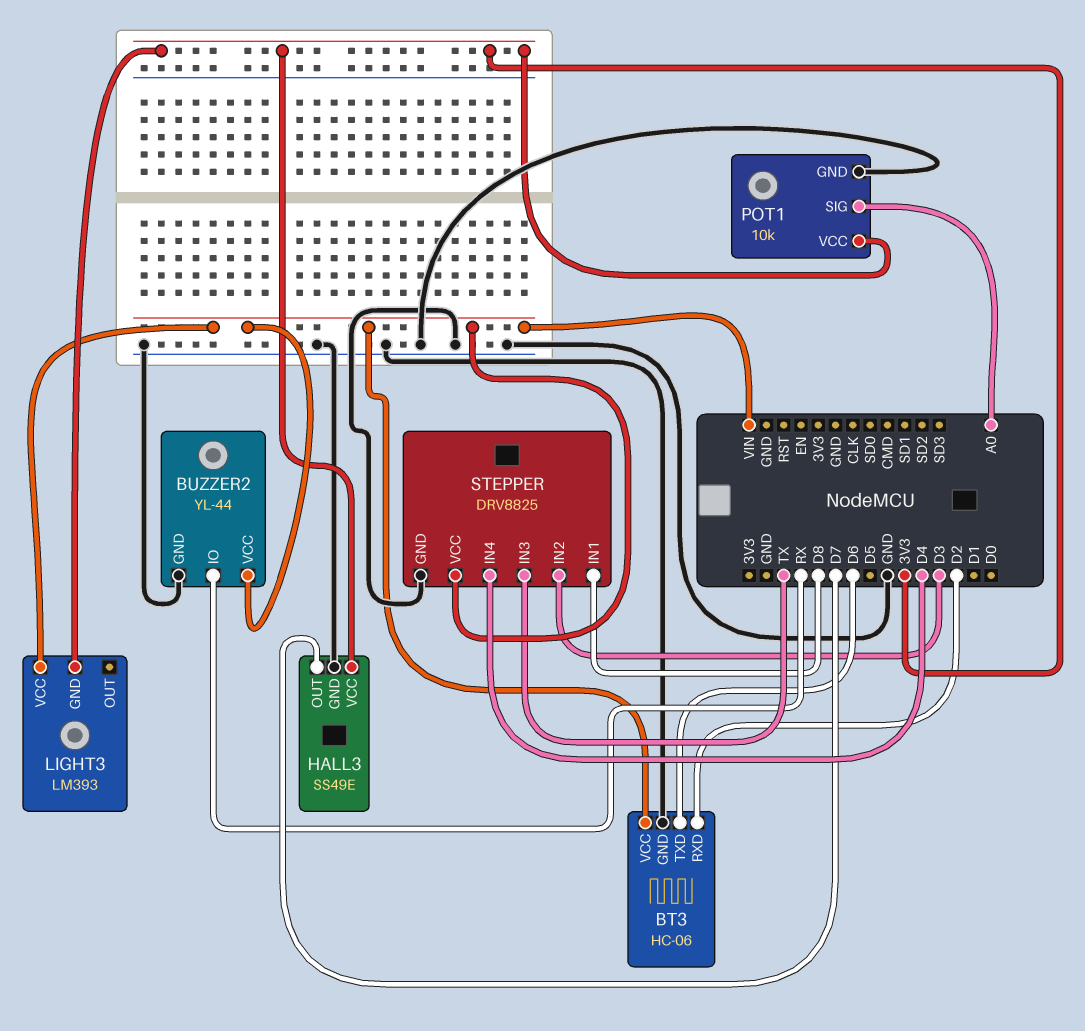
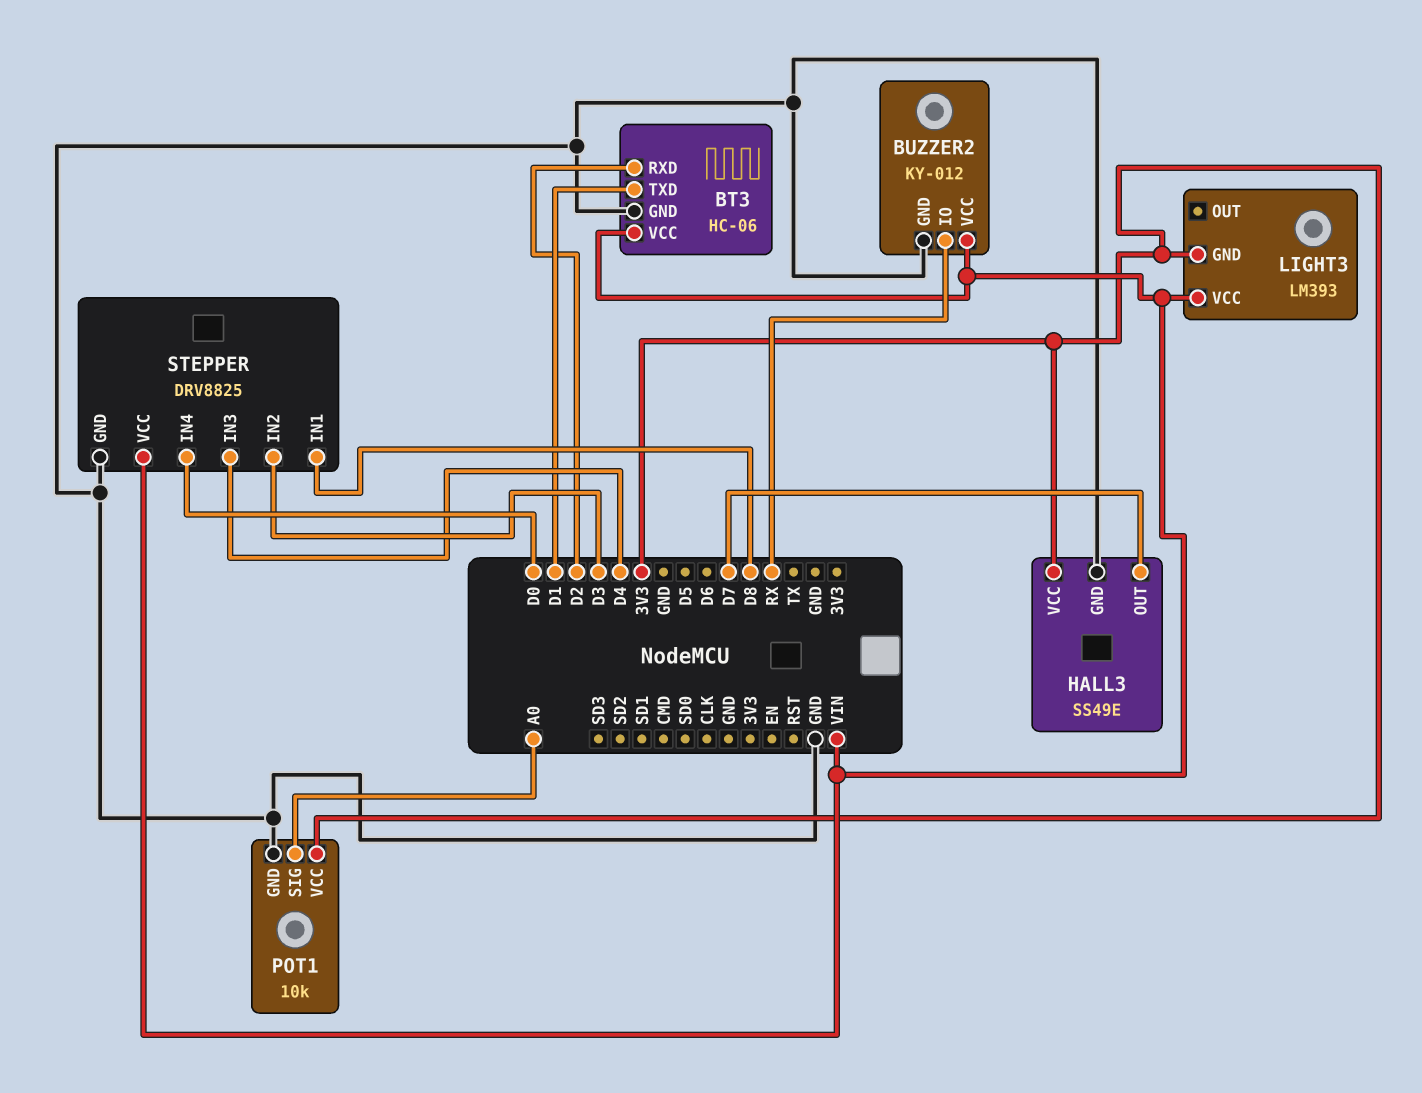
BT3 pin TXD: D6 -> D1
BUZZER2: YL-44 -> KY-012
STEPPER pin IN3: TX -> D4
STEPPER pin IN4: D4 -> D0

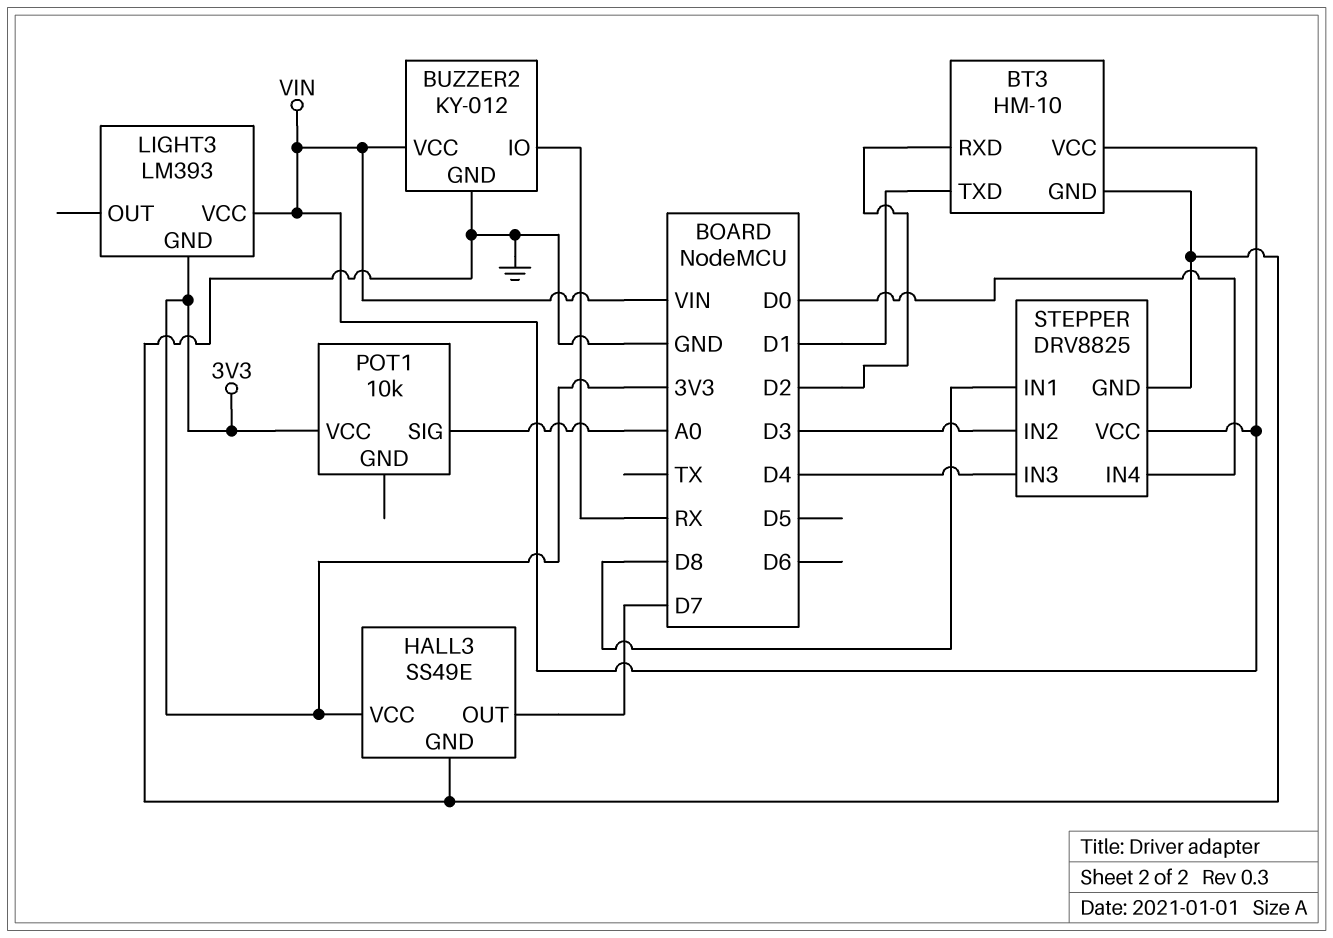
BT3: HC-06 -> HM-10
POT1 pin GND: GND -> none

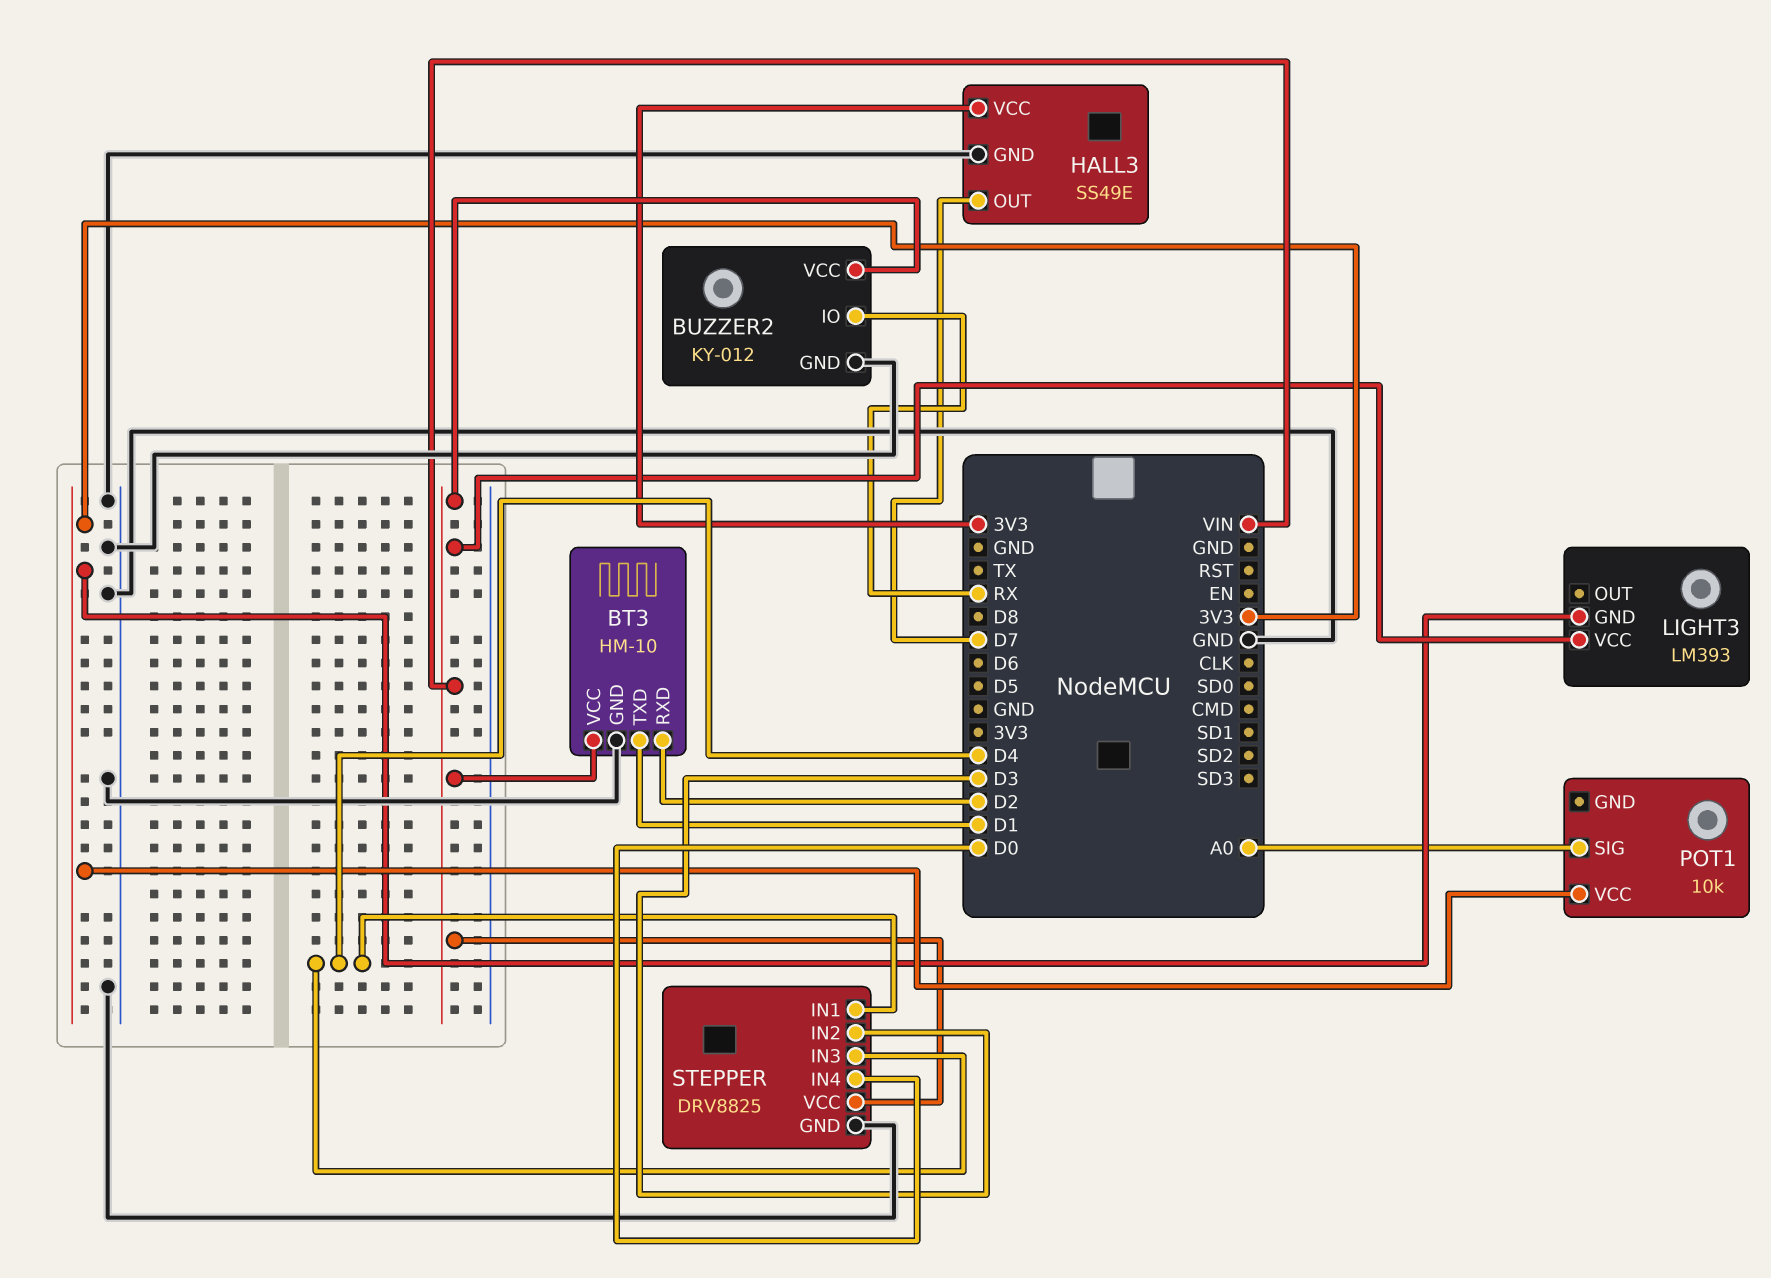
STEPPER pin IN1: D8 -> D4

